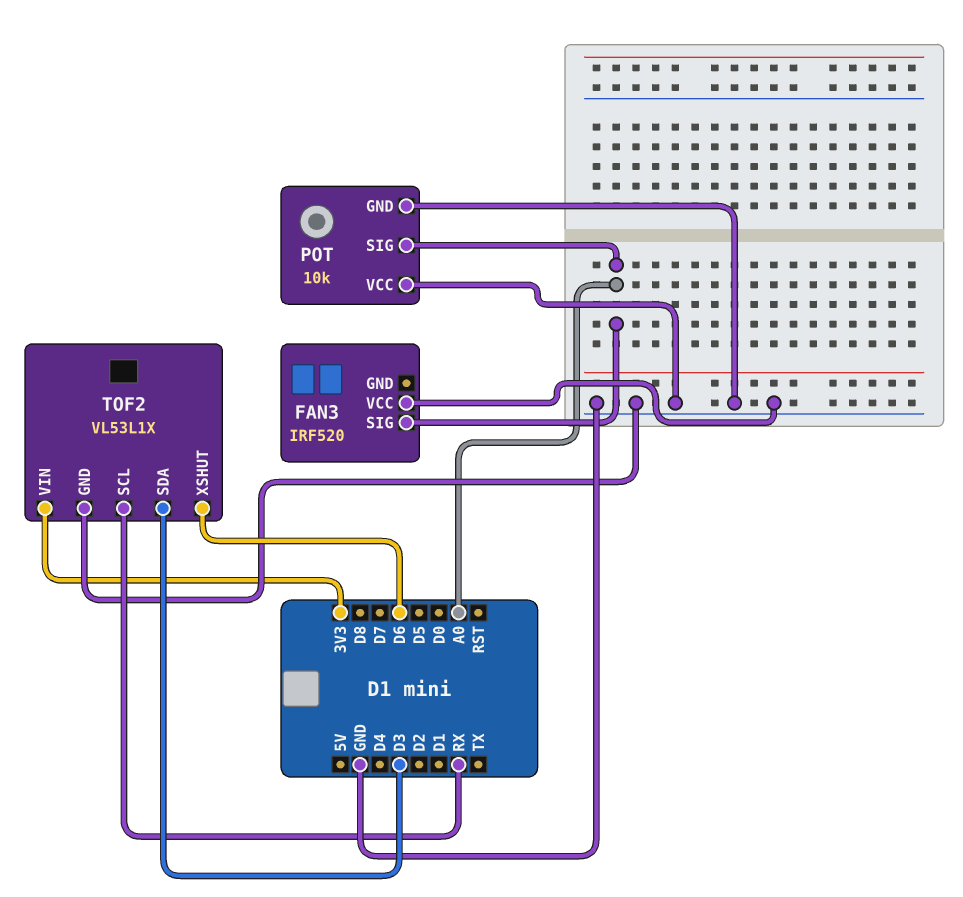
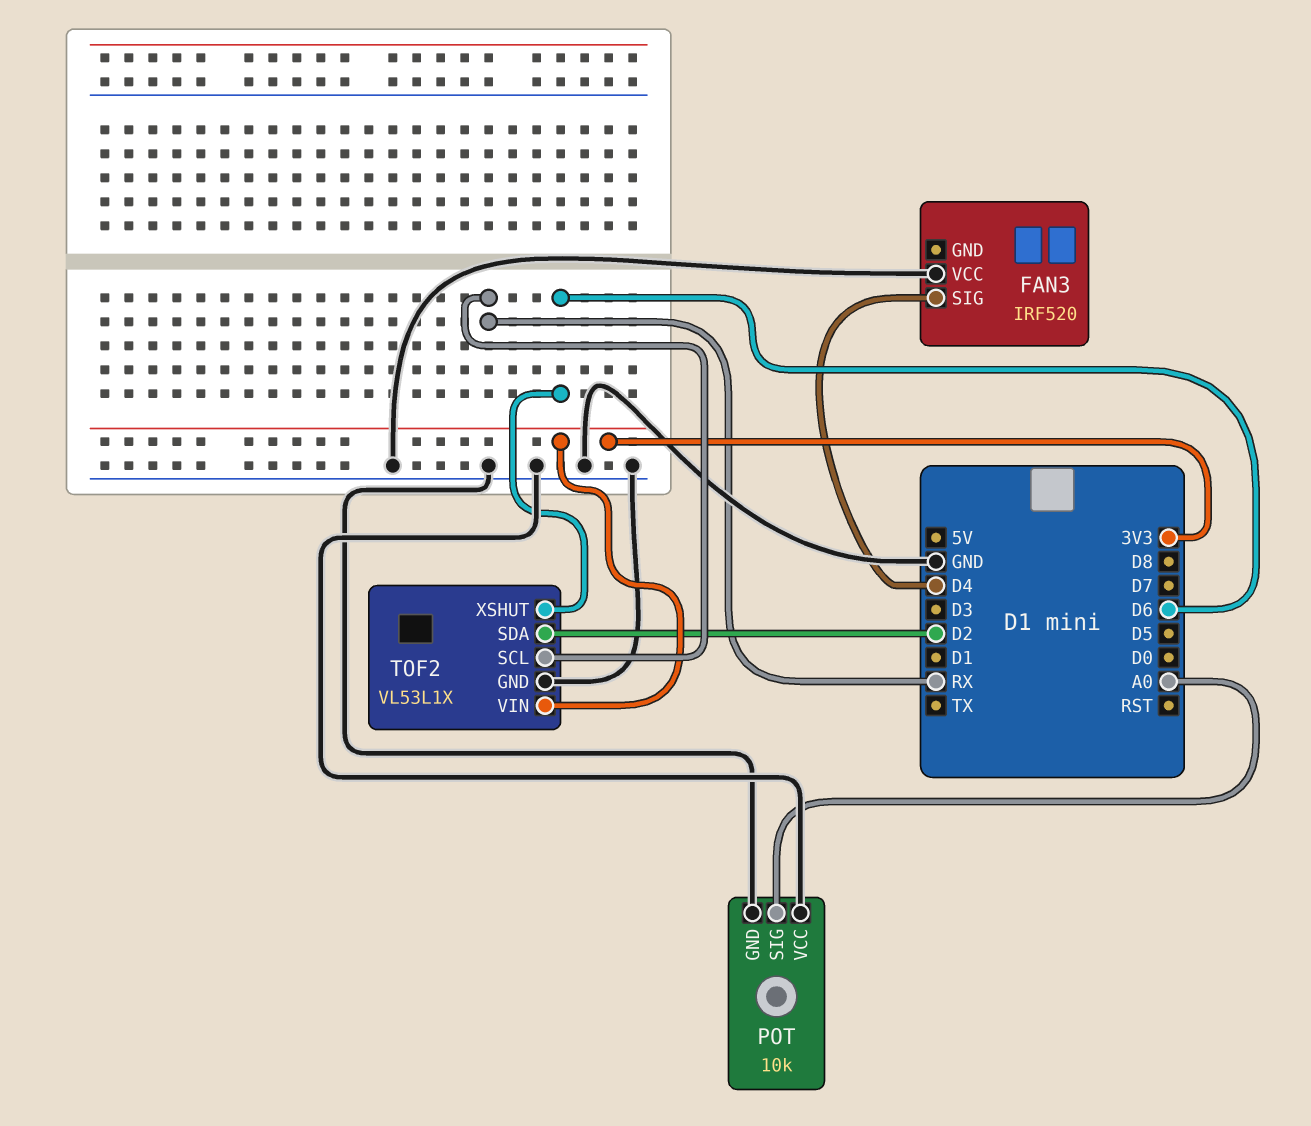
FAN3 pin SIG: A0 -> D4
TOF2 pin SDA: D3 -> D2

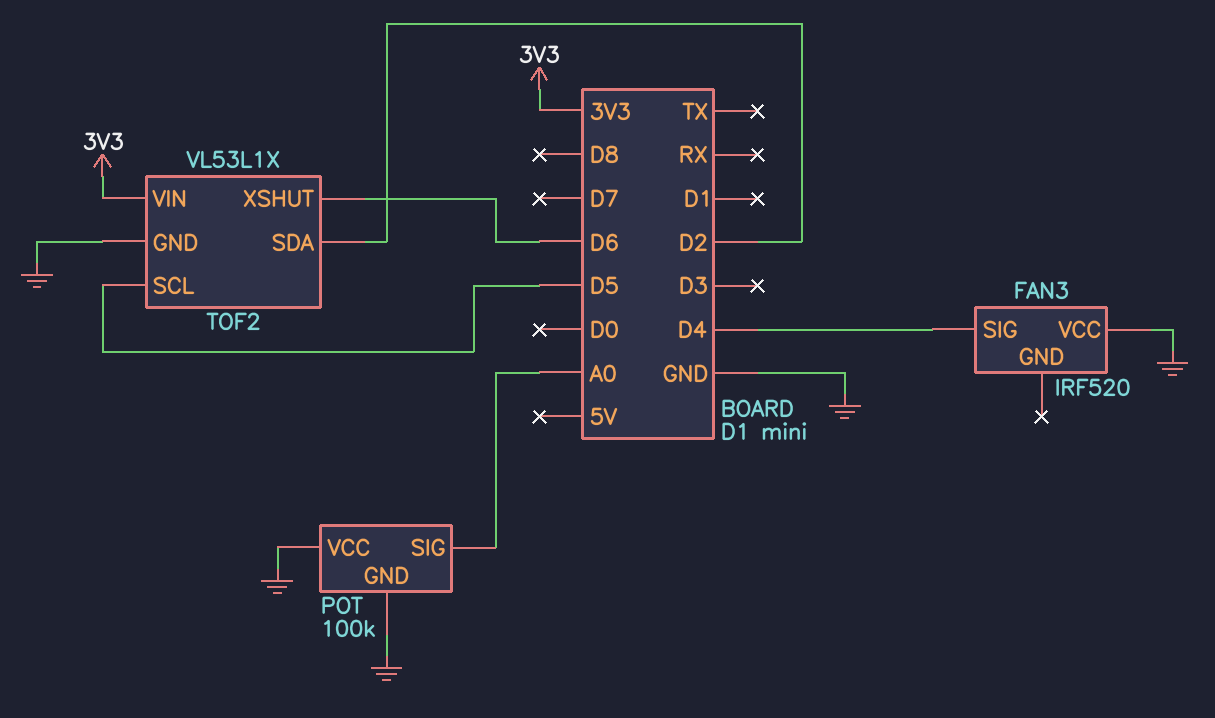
POT: 10k -> 100k
TOF2 pin SCL: RX -> D5

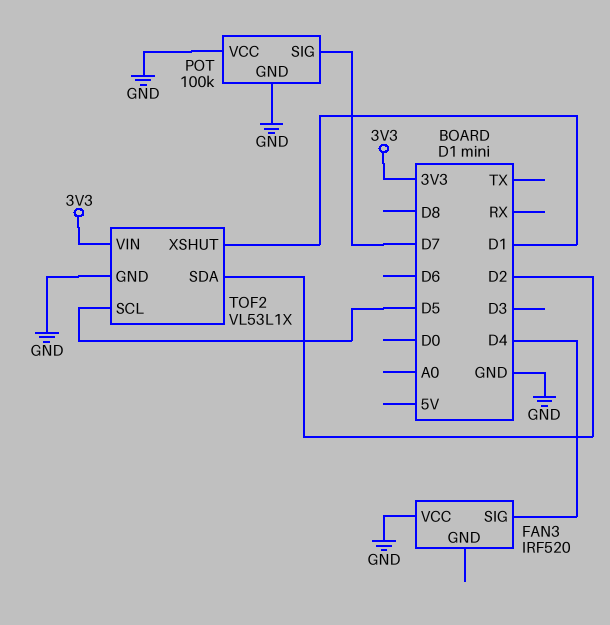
POT pin SIG: A0 -> D7
TOF2 pin XSHUT: D6 -> D1

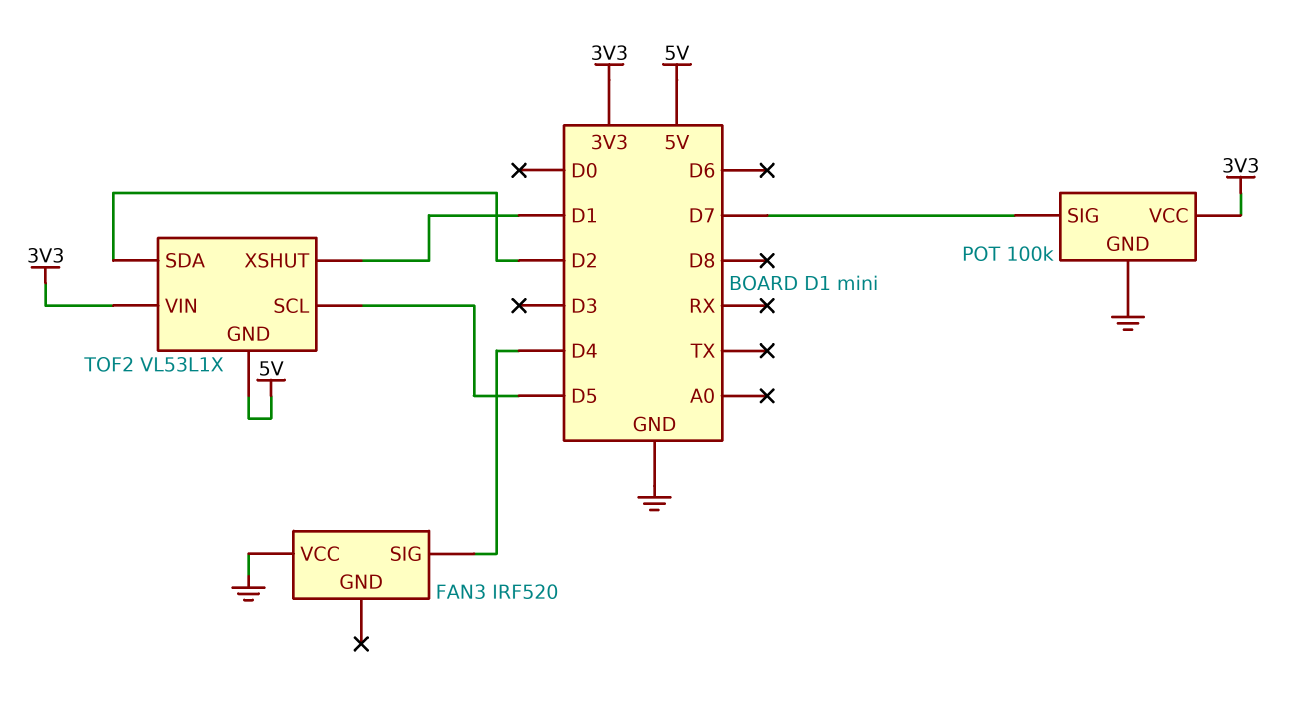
POT pin VCC: GND -> 3V3
TOF2 pin GND: GND -> 5V

